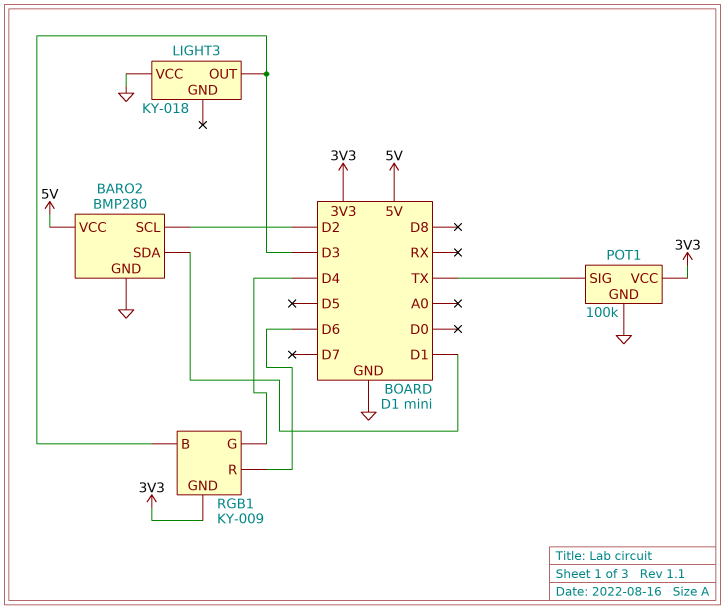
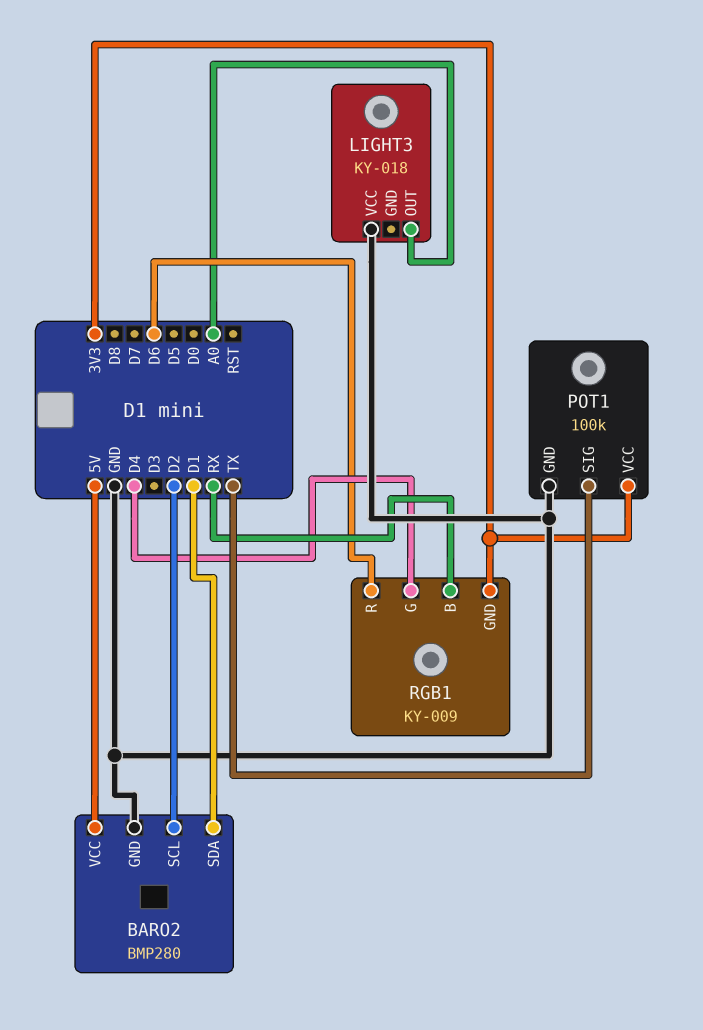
LIGHT3 pin OUT: D3 -> A0
RGB1 pin B: D3 -> RX

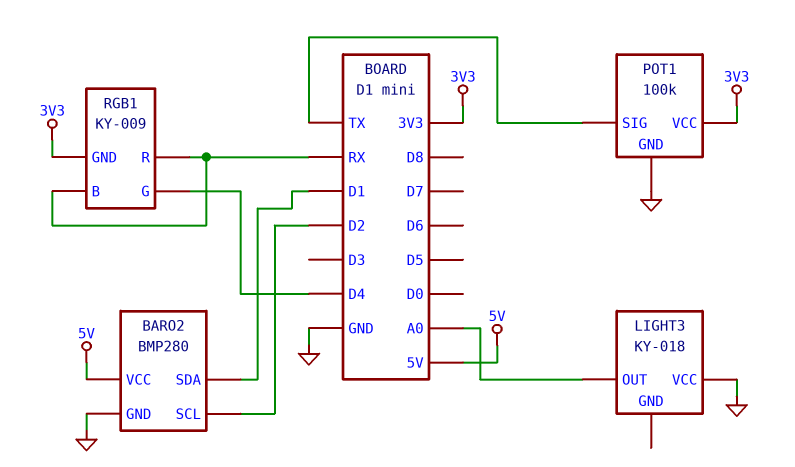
RGB1 pin R: D6 -> RX

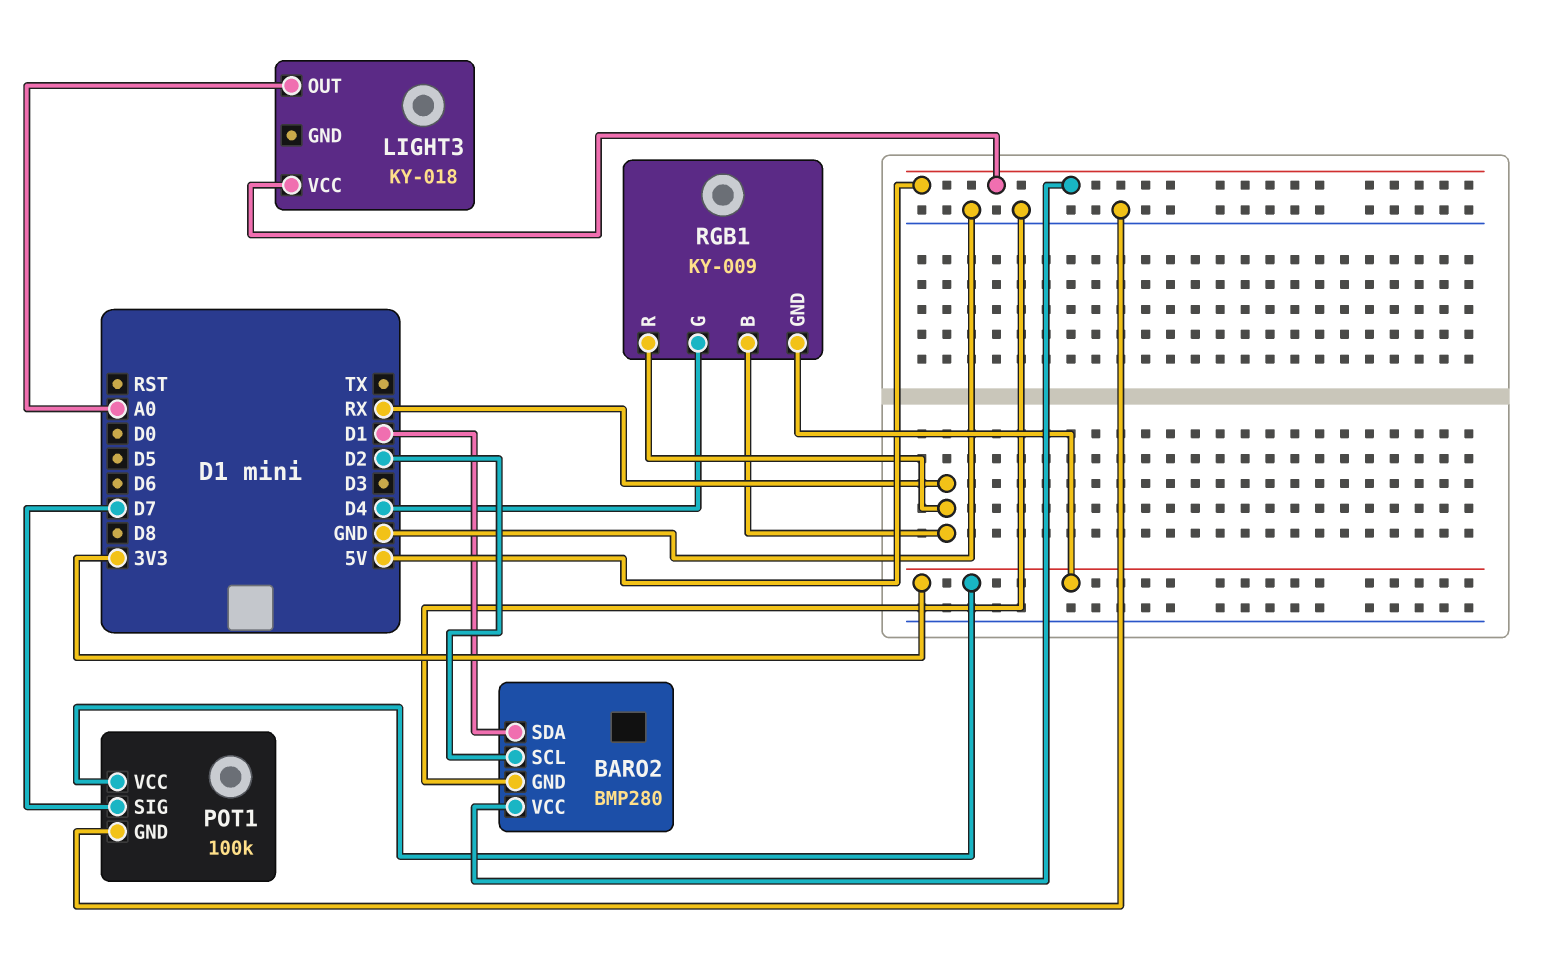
LIGHT3 pin VCC: GND -> 5V
POT1 pin SIG: TX -> D7

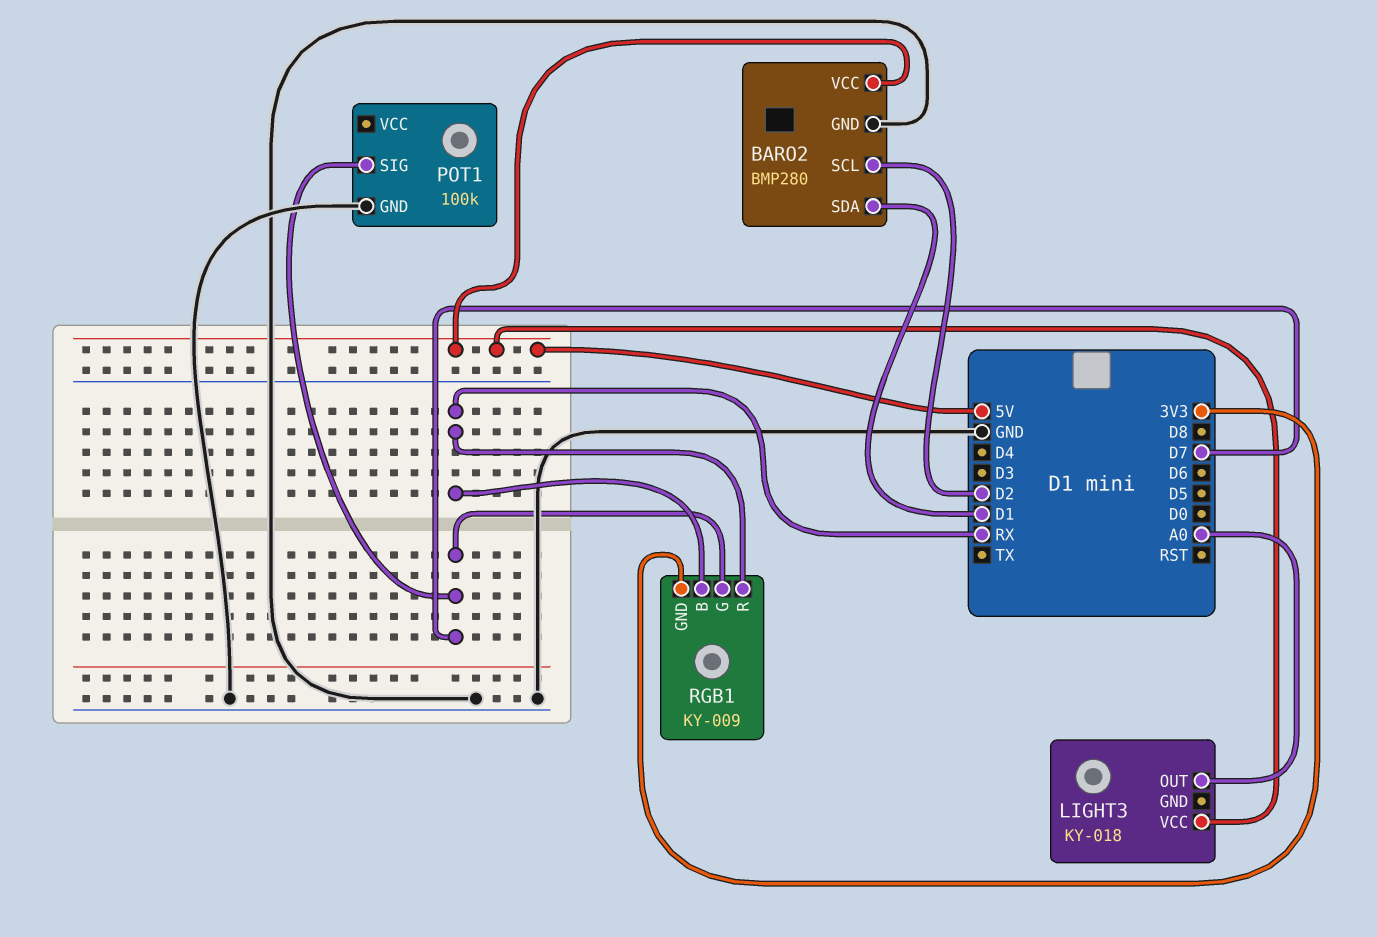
POT1 pin VCC: 3V3 -> none
RGB1 pin G: D4 -> D7

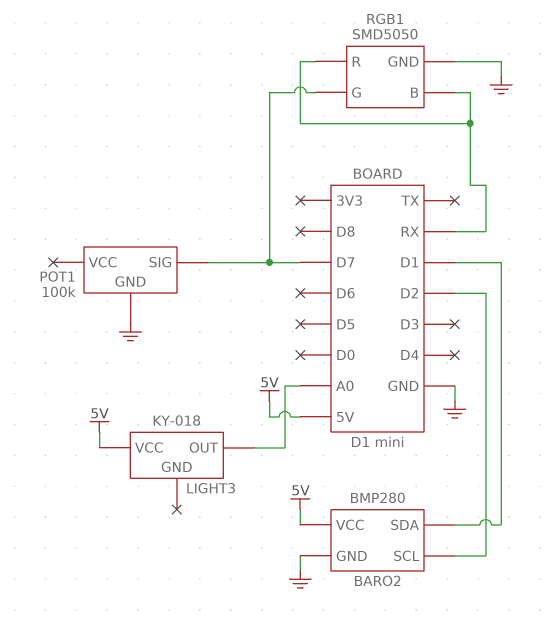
RGB1: KY-009 -> SMD5050
RGB1 pin GND: 3V3 -> GND

